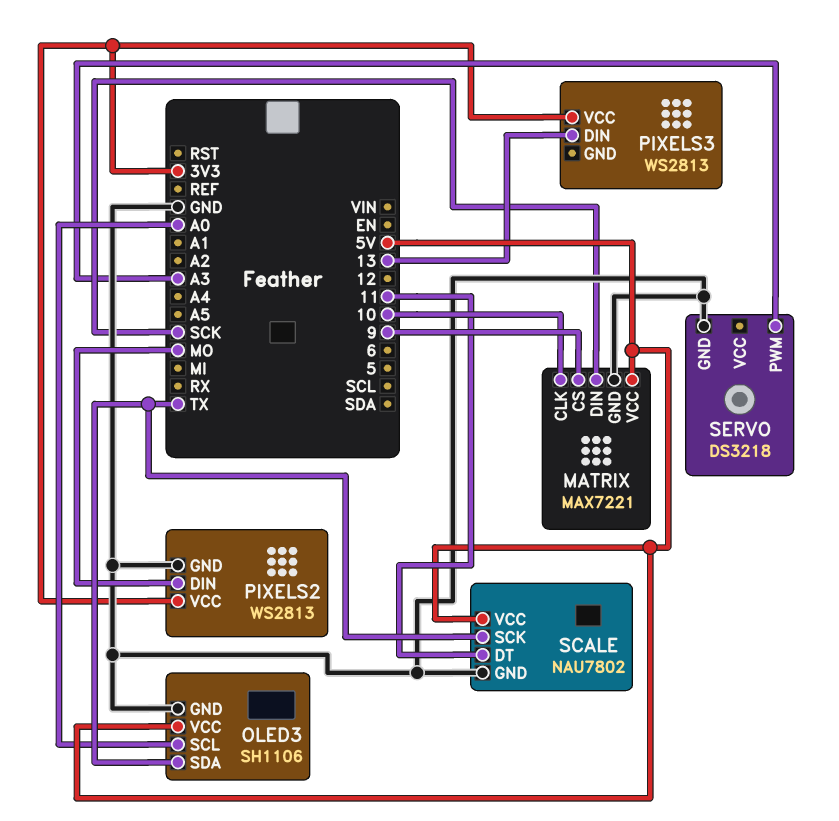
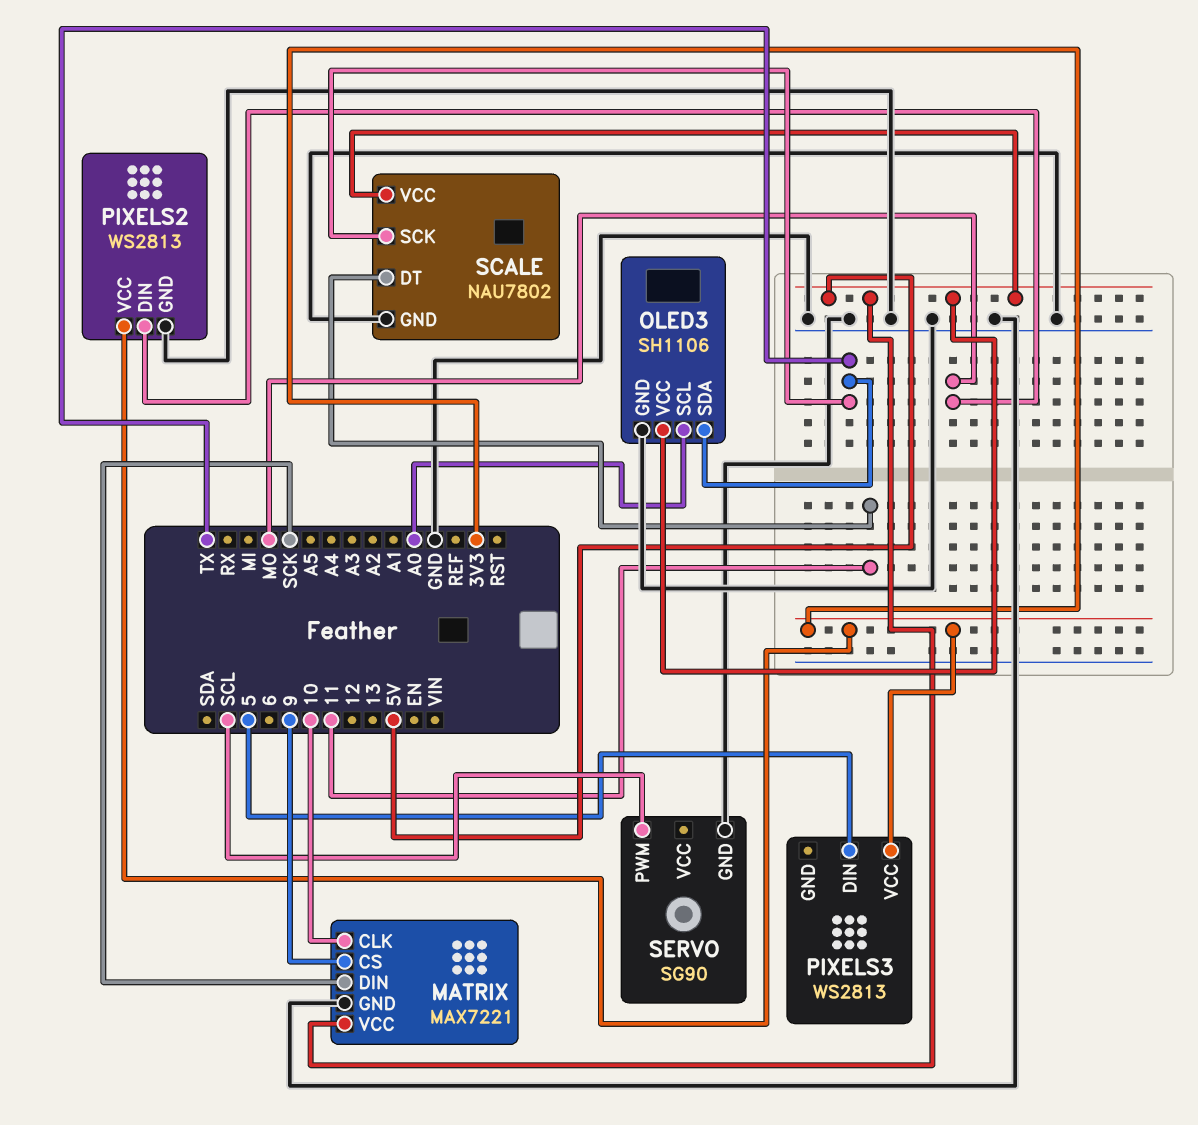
PIXELS3 pin DIN: 13 -> 5
SERVO: DS3218 -> SG90
SERVO pin PWM: A3 -> SCL

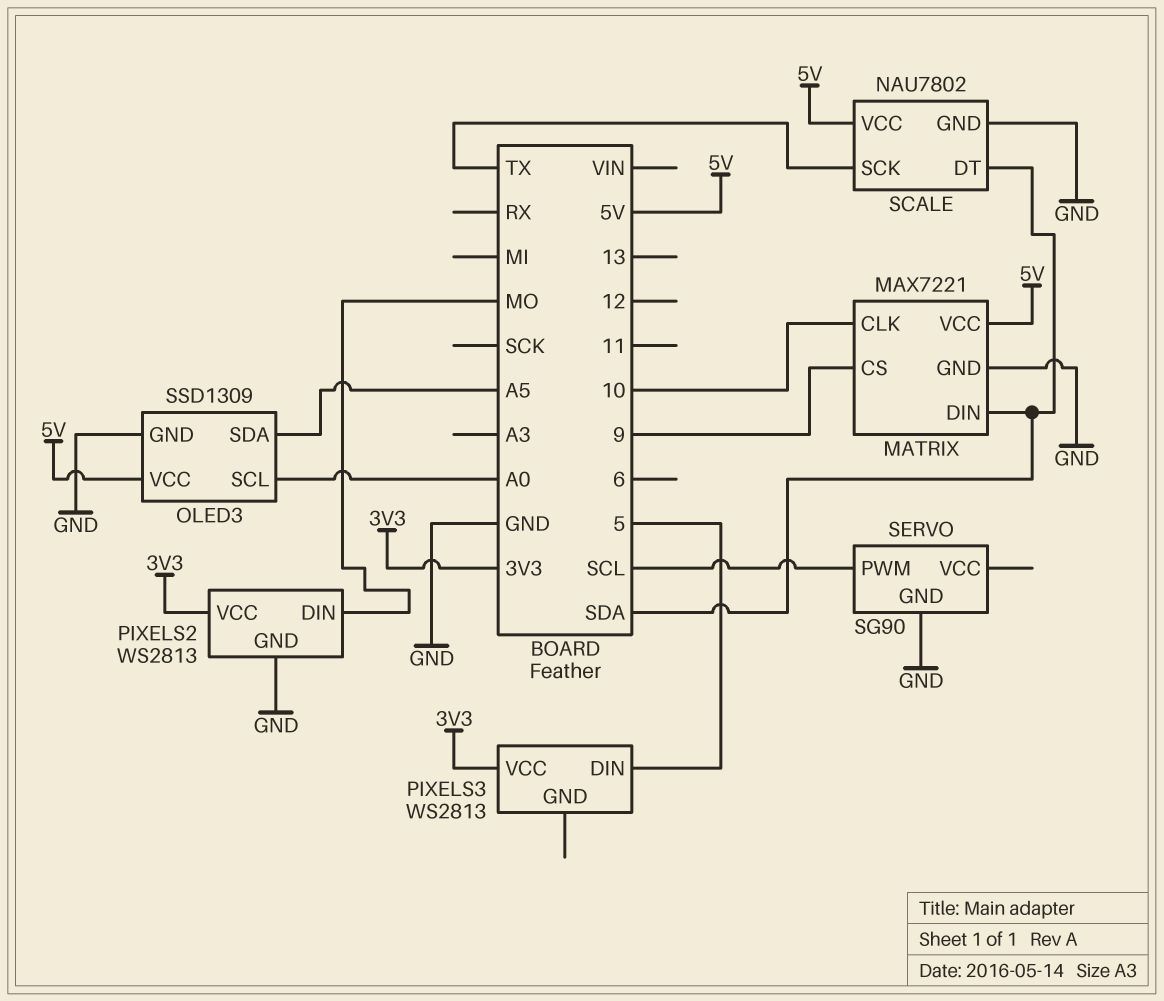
MATRIX pin DIN: SCK -> SDA
OLED3: SH1106 -> SSD1309
OLED3 pin SDA: TX -> A5
SCALE pin DT: 11 -> SDA

